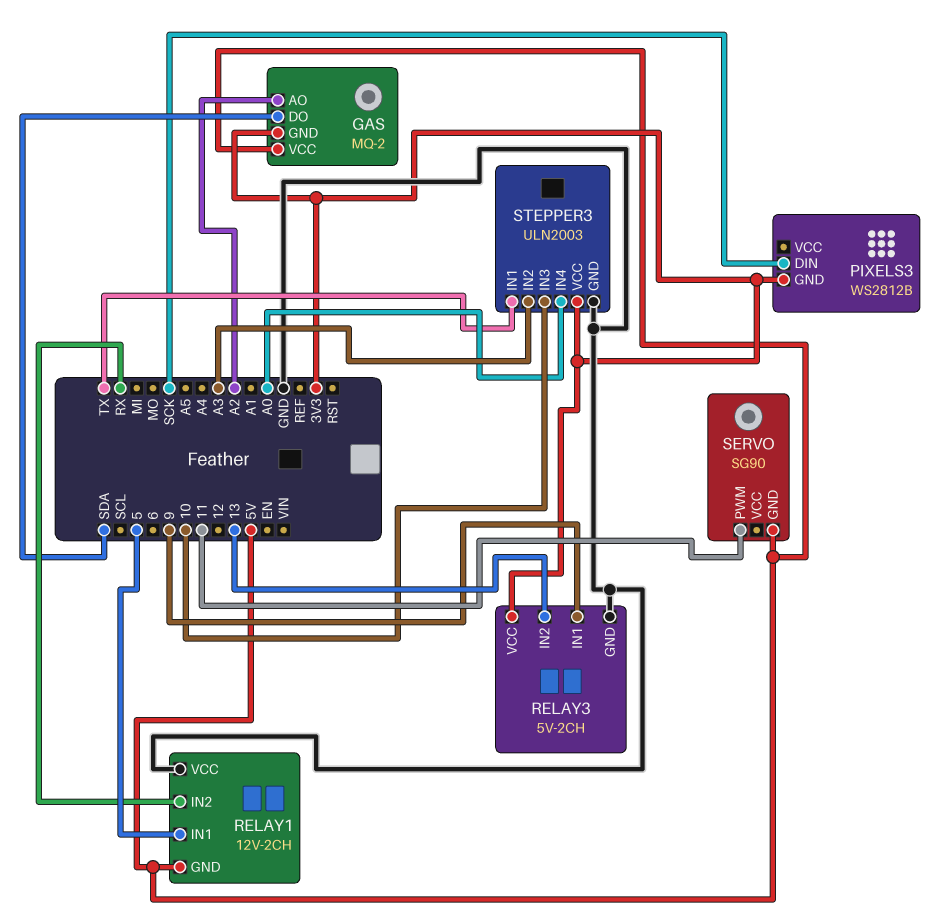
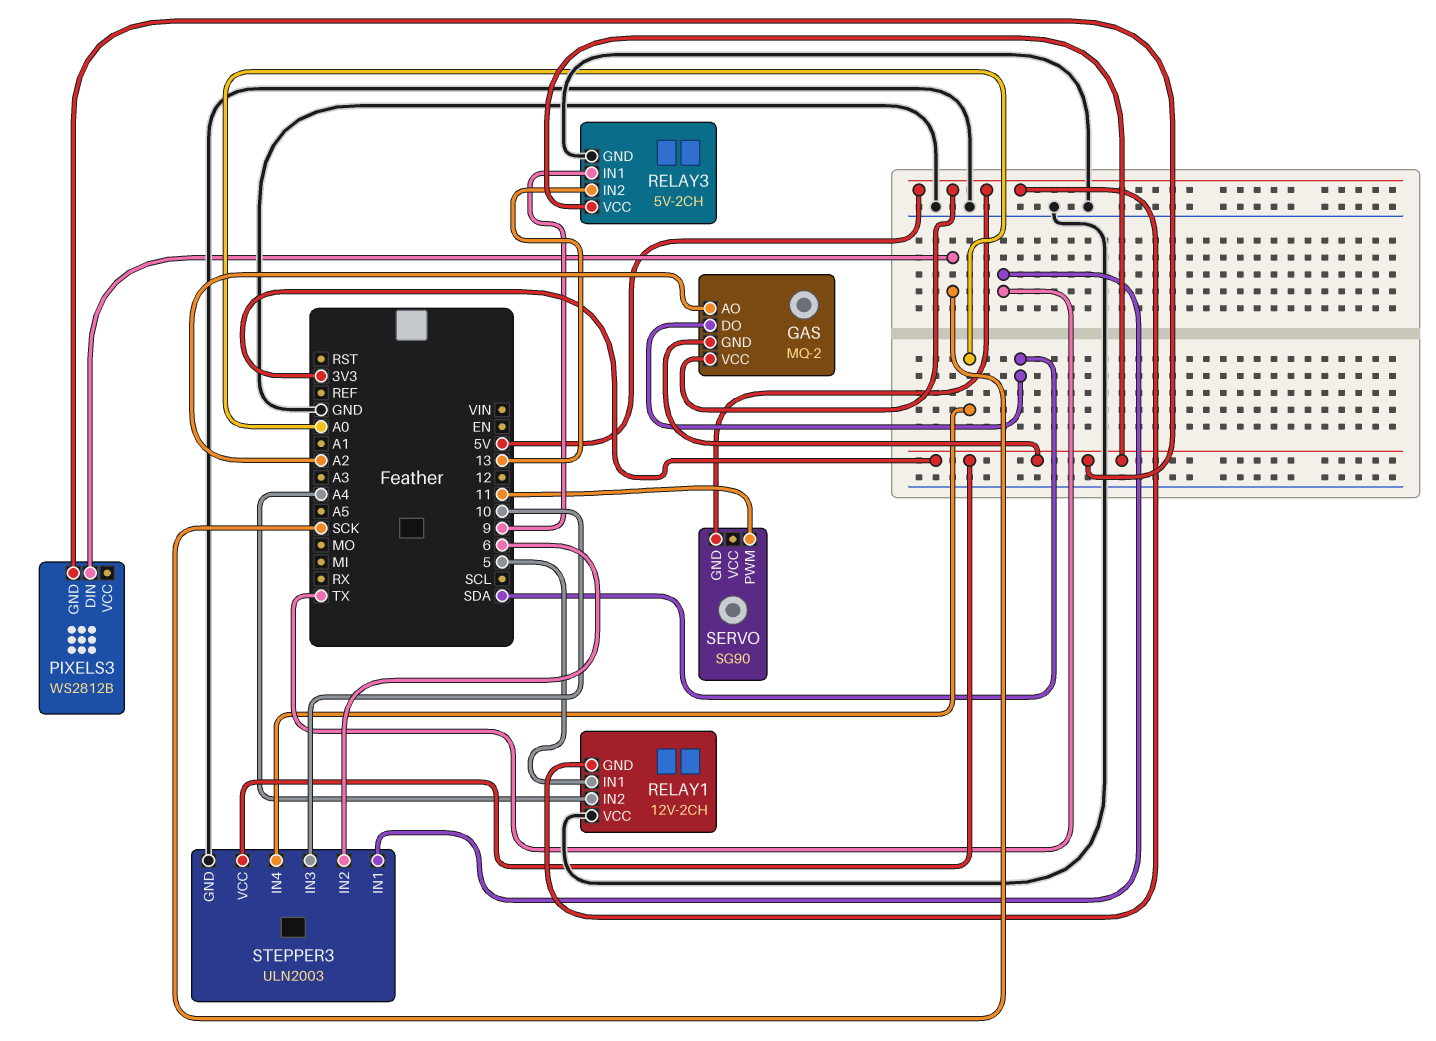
RELAY1 pin IN2: RX -> A4
STEPPER3 pin IN2: A3 -> 6

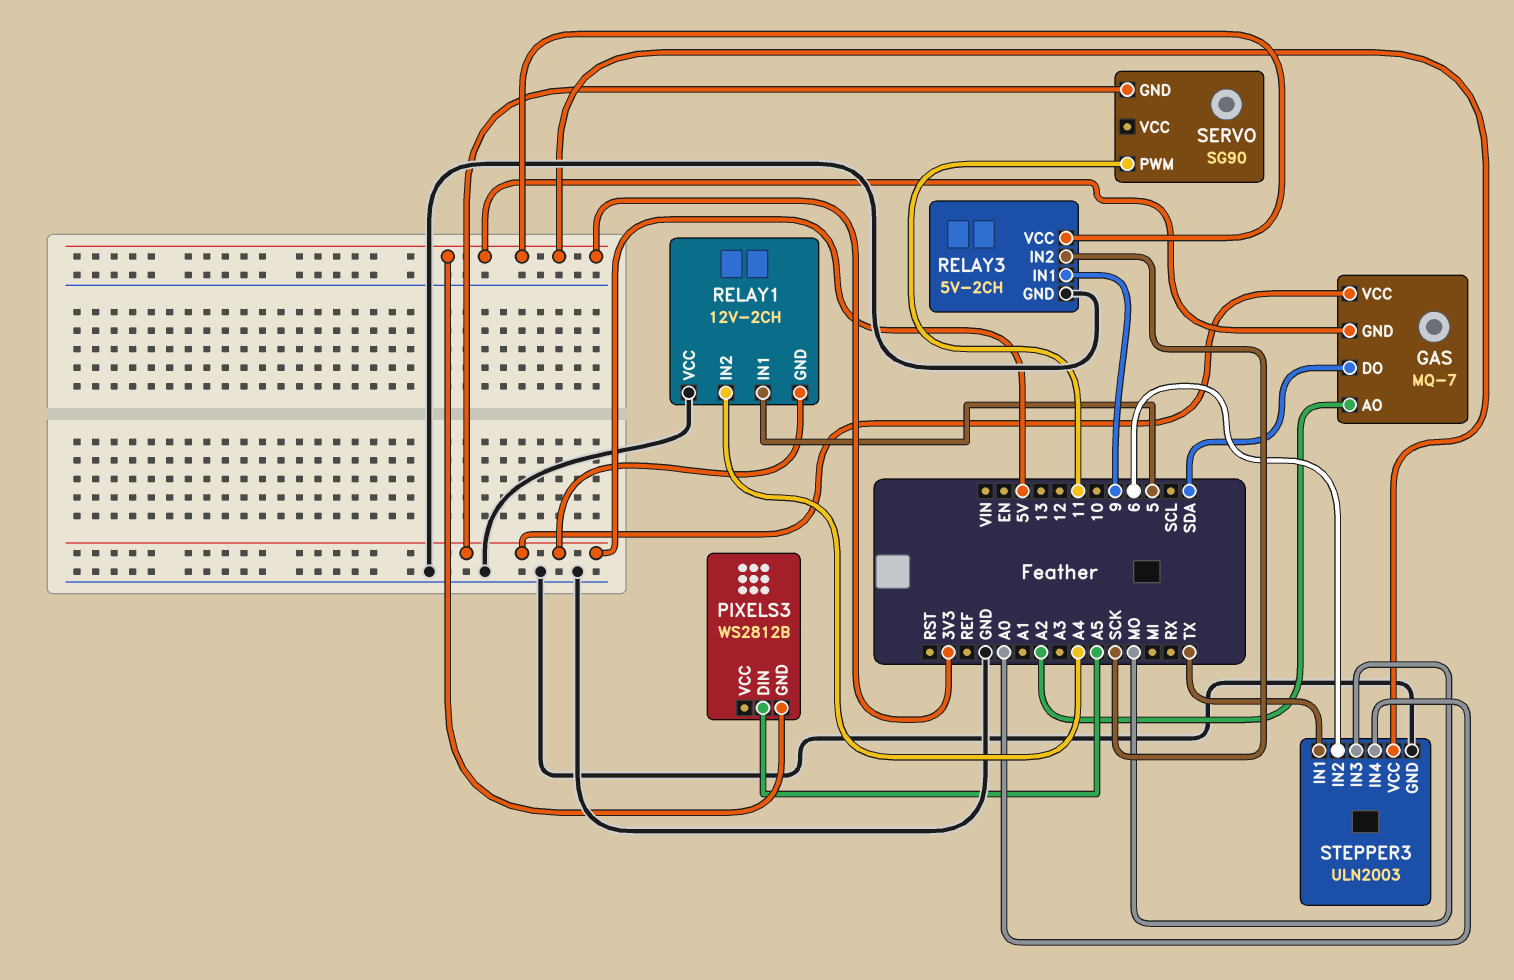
GAS: MQ-2 -> MQ-7
PIXELS3 pin DIN: SCK -> A5
RELAY3 pin IN2: 13 -> SCK
STEPPER3 pin IN3: 10 -> MO

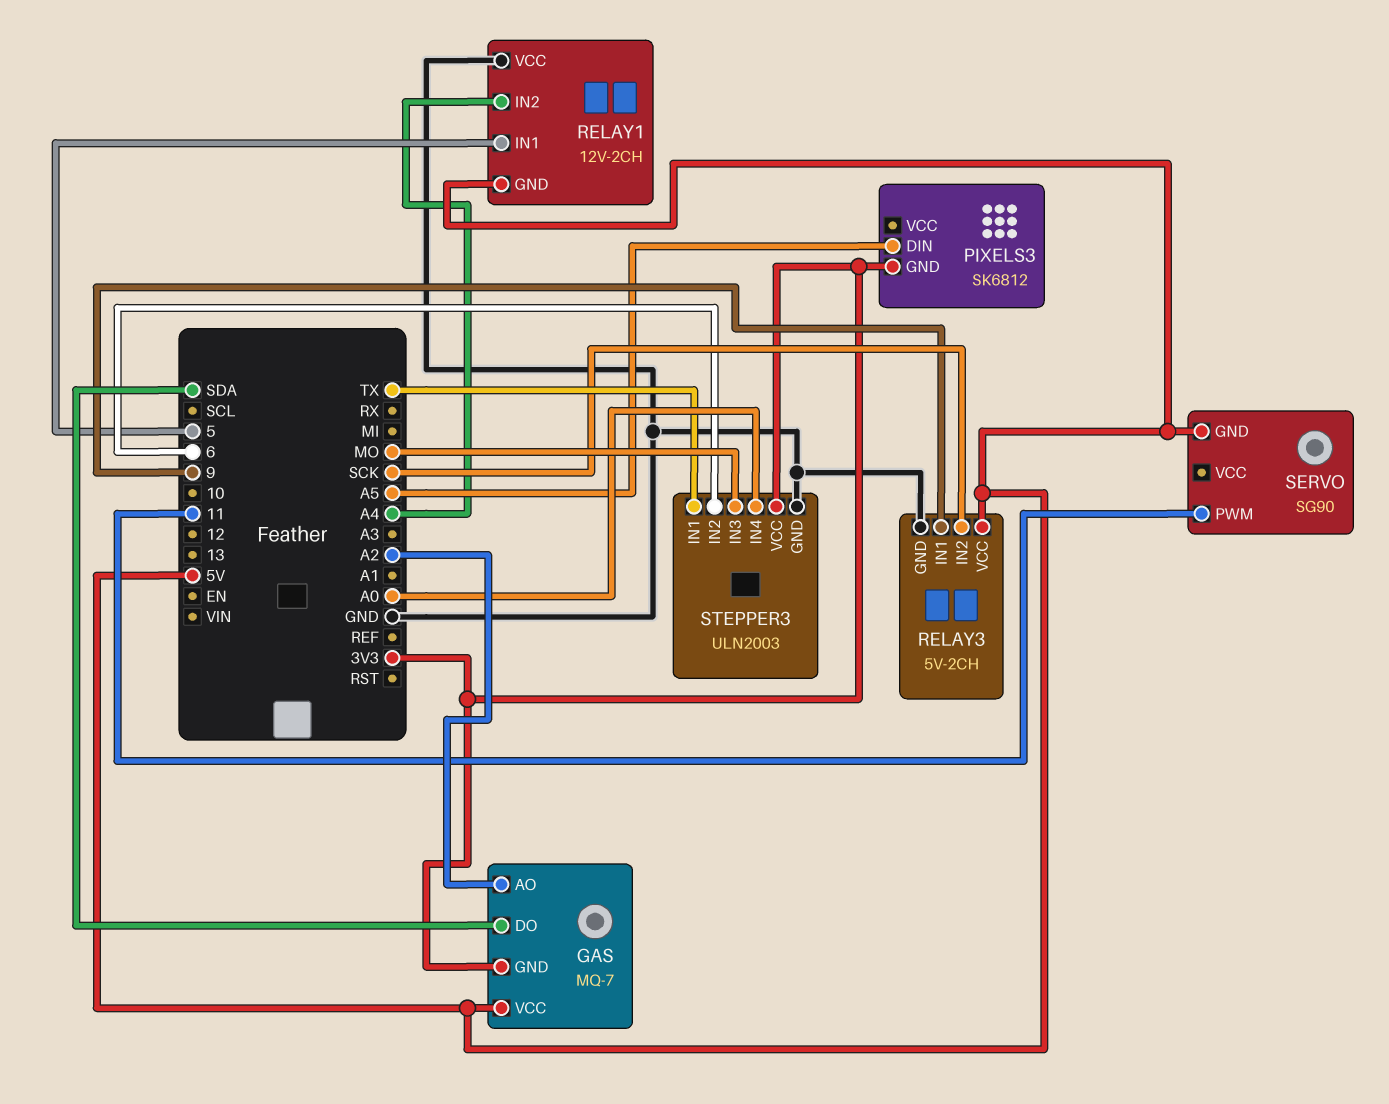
PIXELS3: WS2812B -> SK6812
RELAY3 pin VCC: 3V3 -> 5V

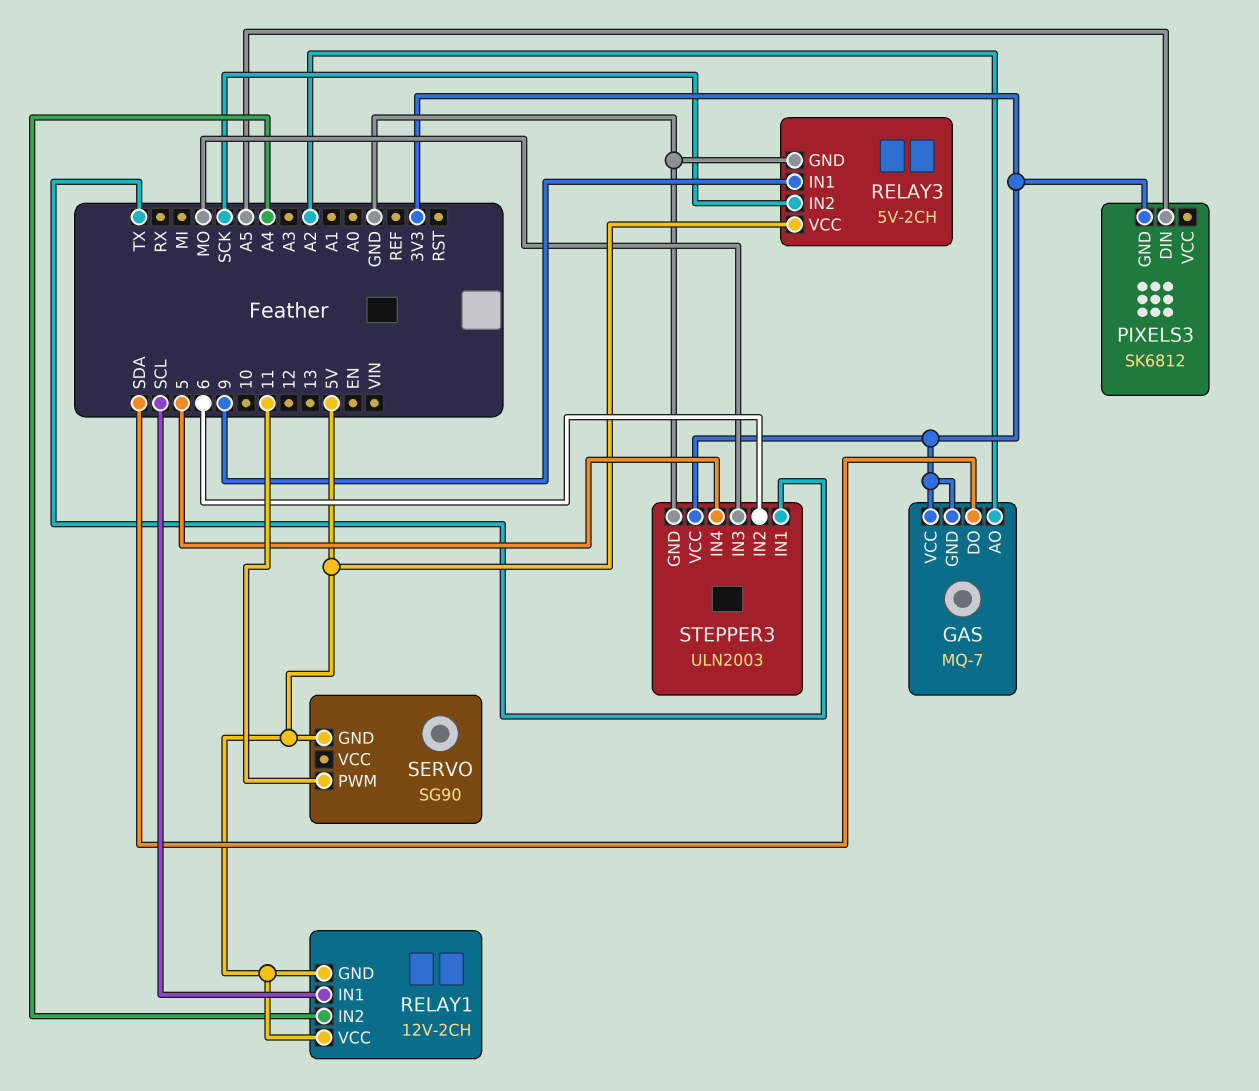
GAS pin VCC: 5V -> 3V3
RELAY1 pin IN1: 5 -> SCL
RELAY1 pin VCC: GND -> 5V
STEPPER3 pin IN4: A0 -> 5

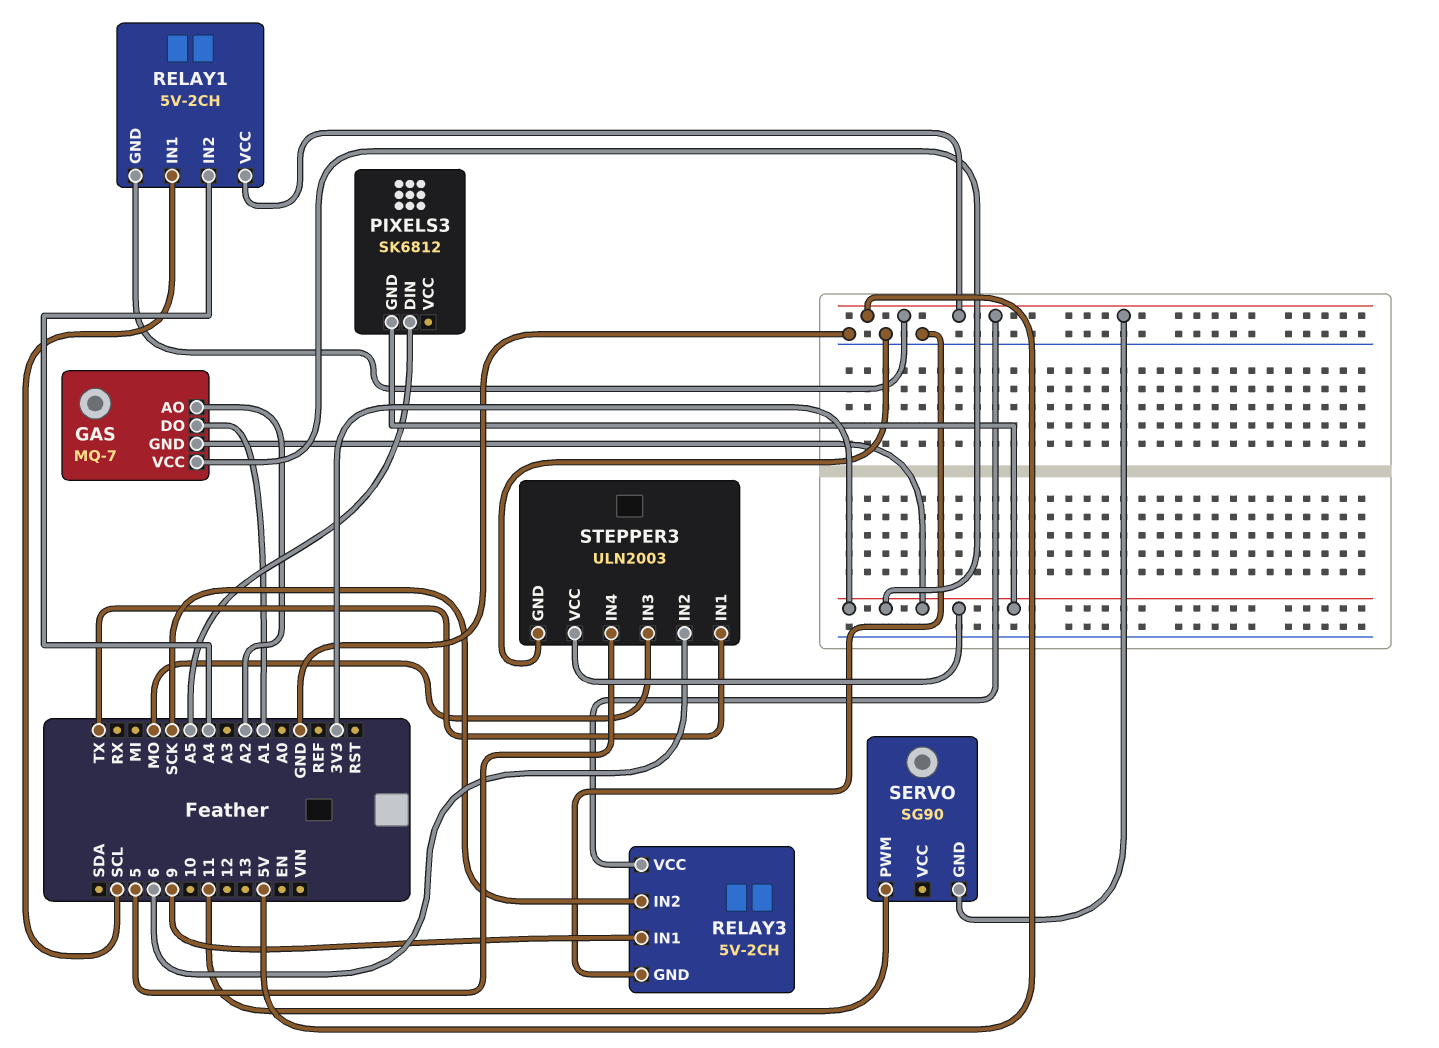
GAS pin DO: SDA -> A1
RELAY1: 12V-2CH -> 5V-2CH

